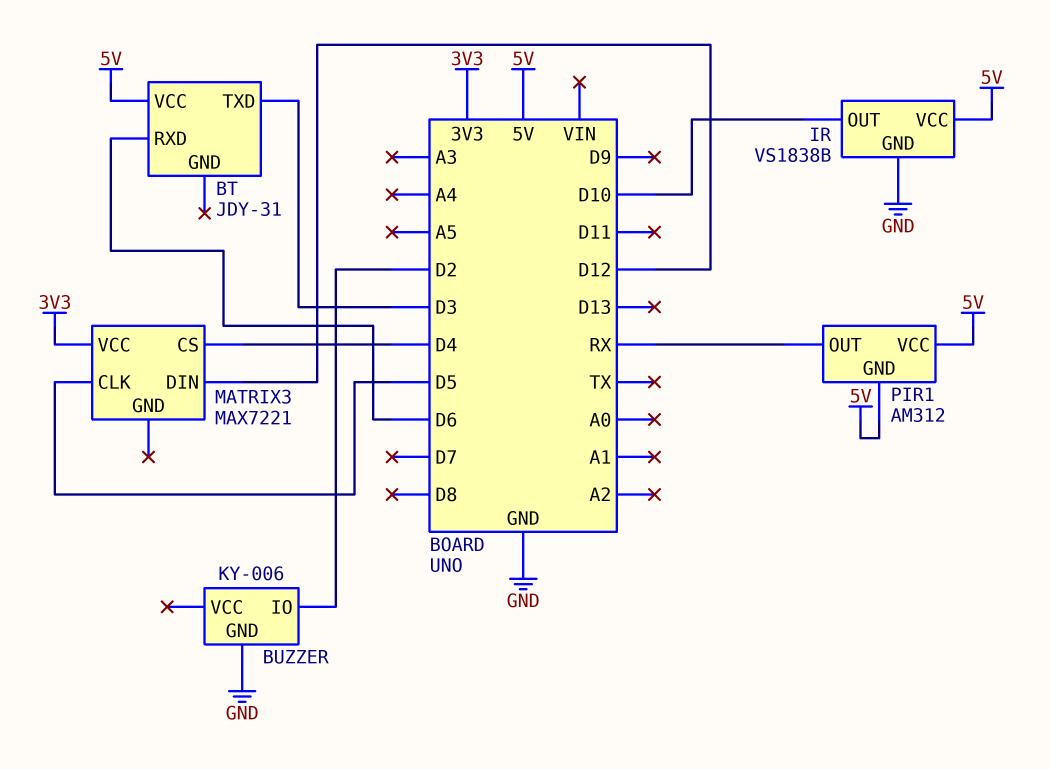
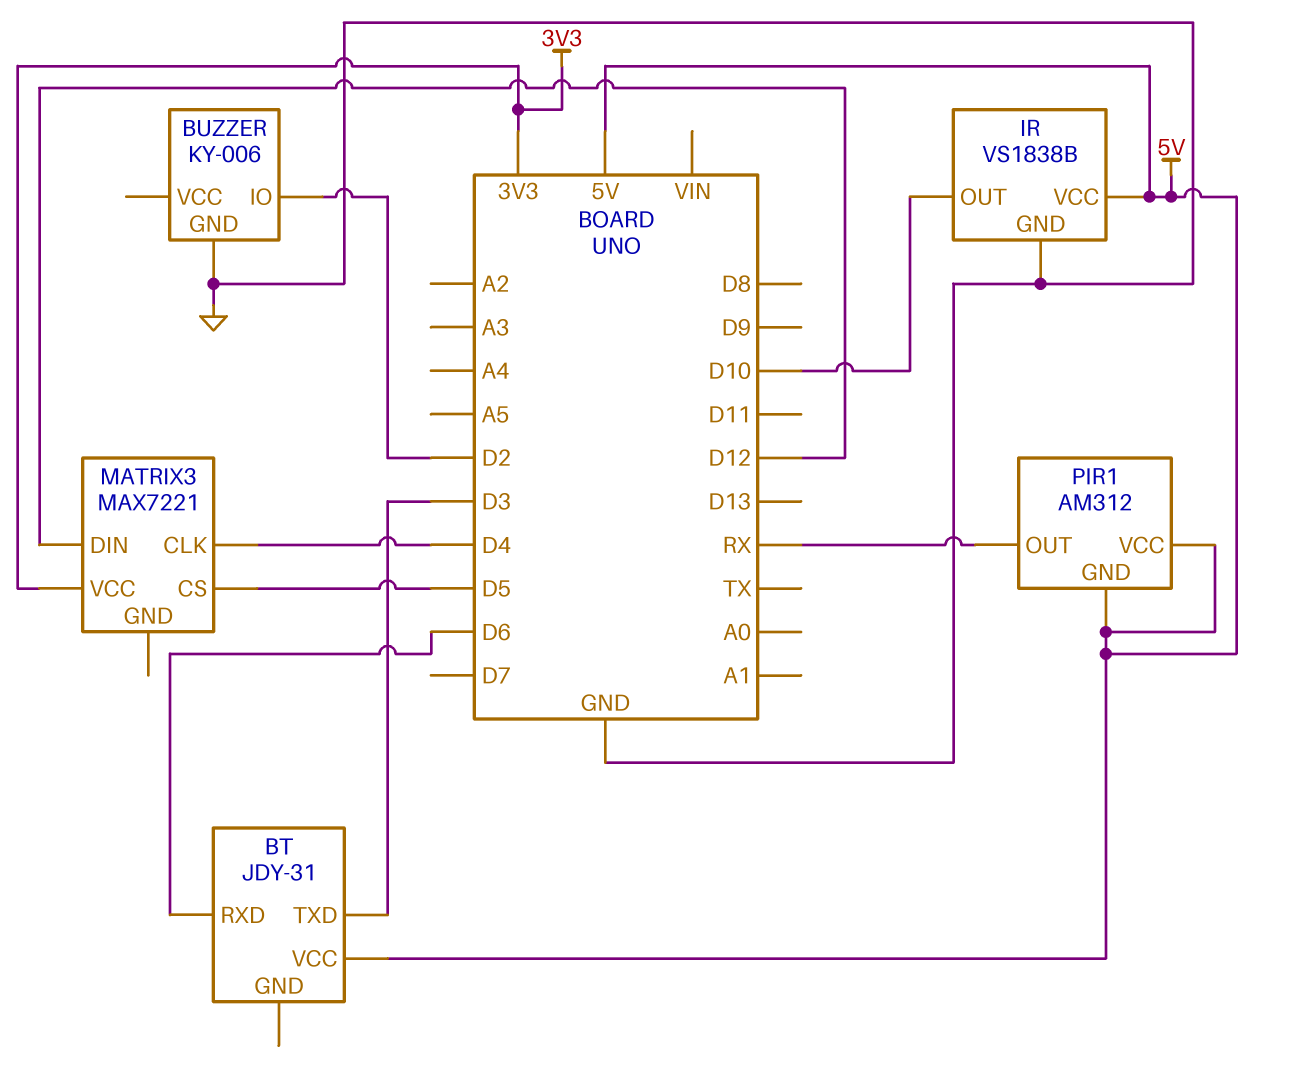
MATRIX3 pin CLK: D5 -> D4
MATRIX3 pin CS: D4 -> D5

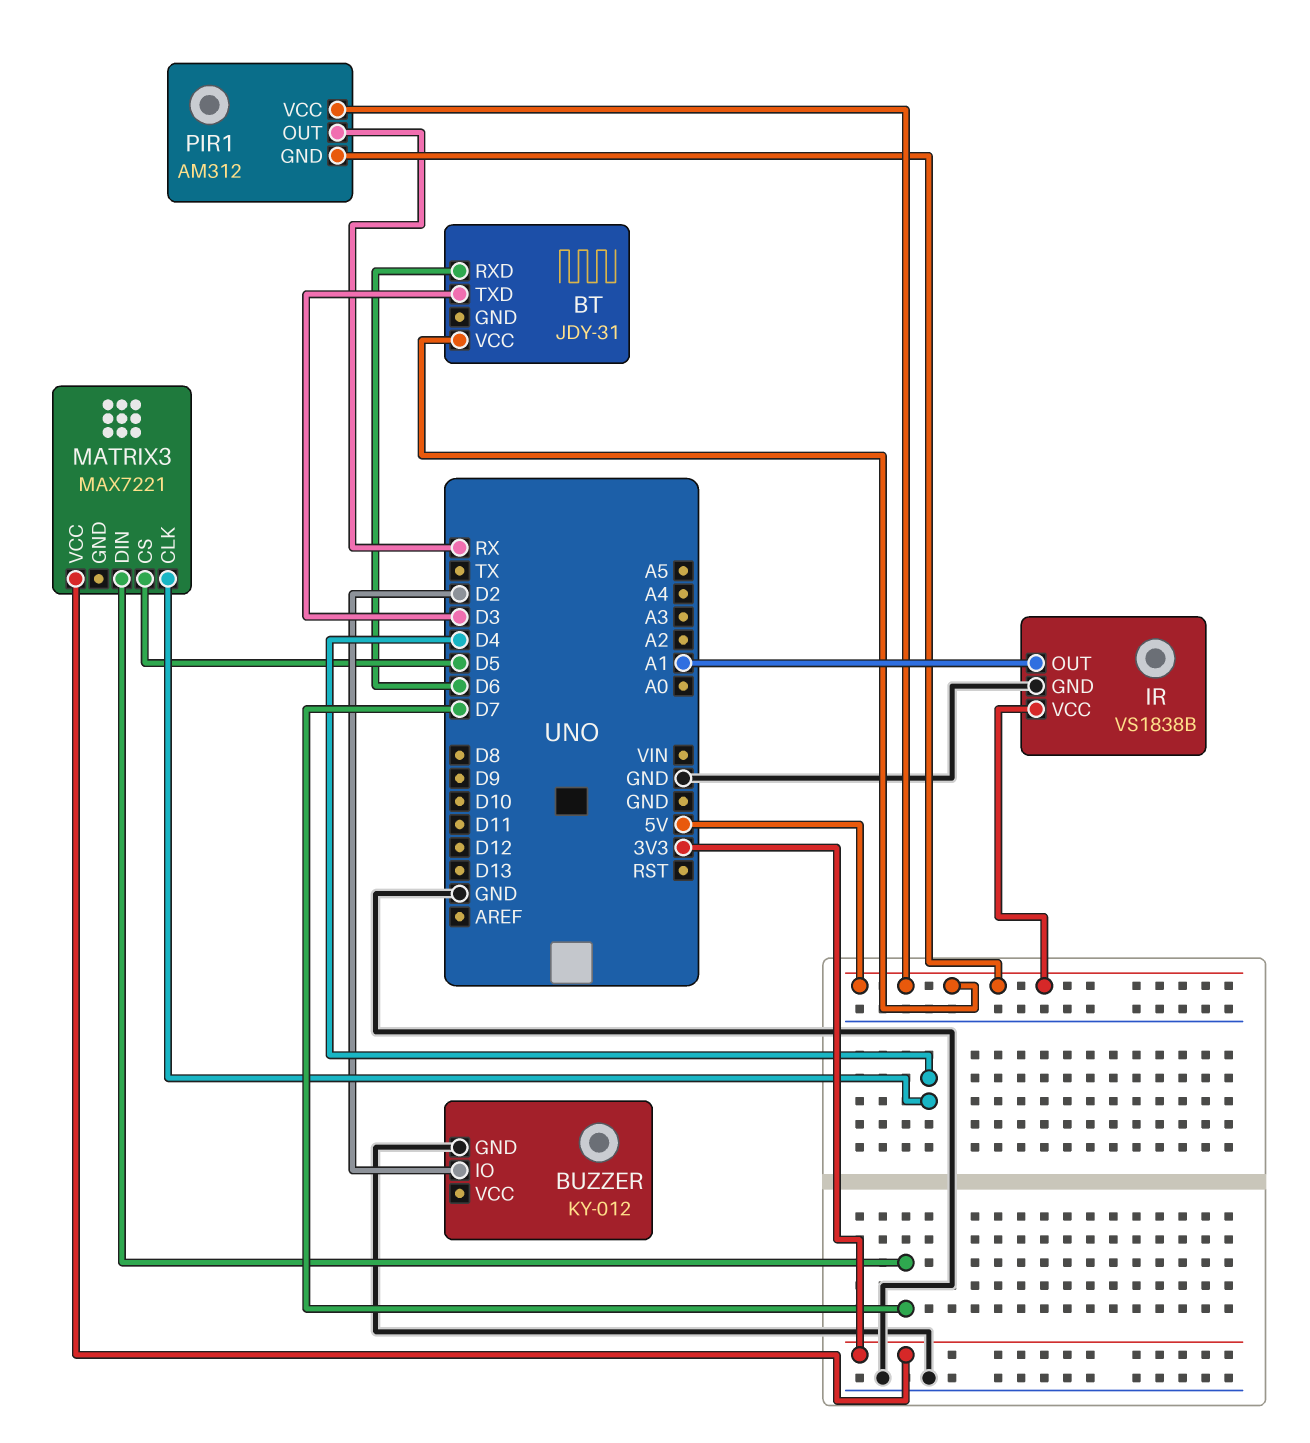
BUZZER: KY-006 -> KY-012
IR pin OUT: D10 -> A1
MATRIX3 pin DIN: D12 -> D7

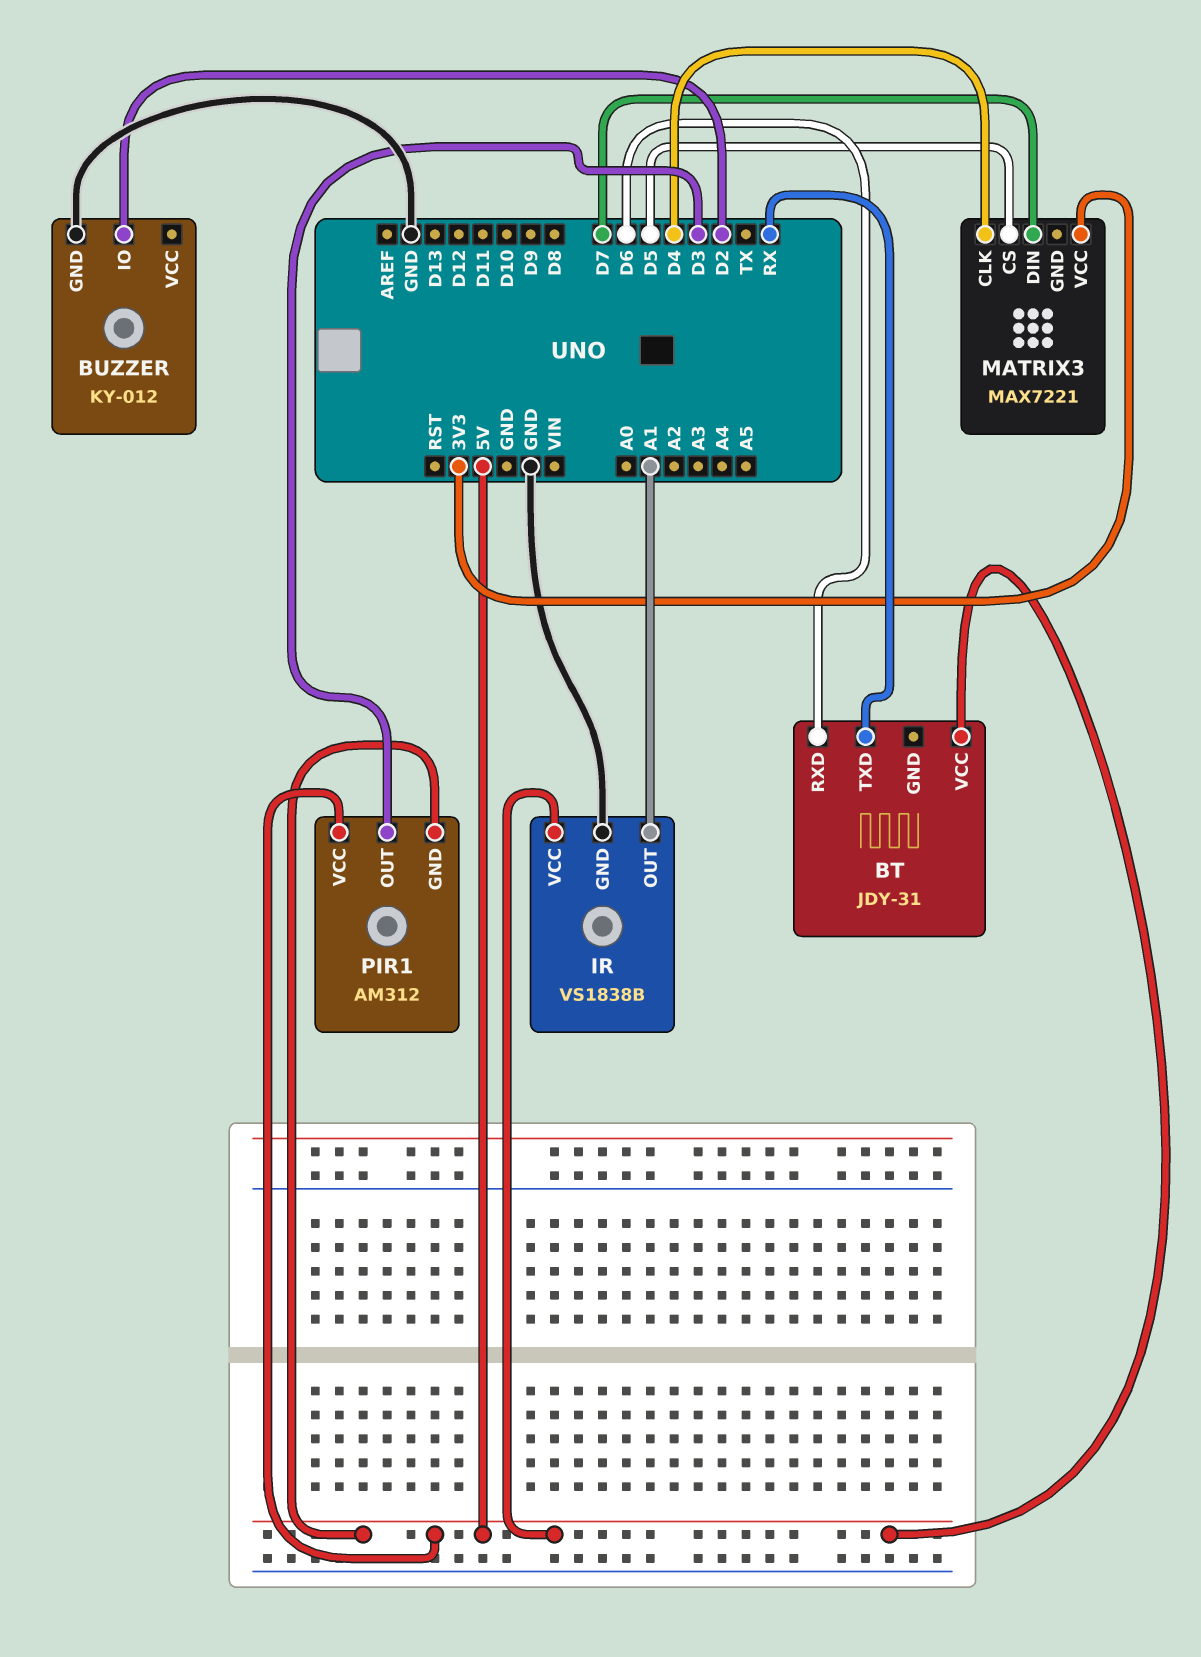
BT pin TXD: D3 -> RX
PIR1 pin OUT: RX -> D3

